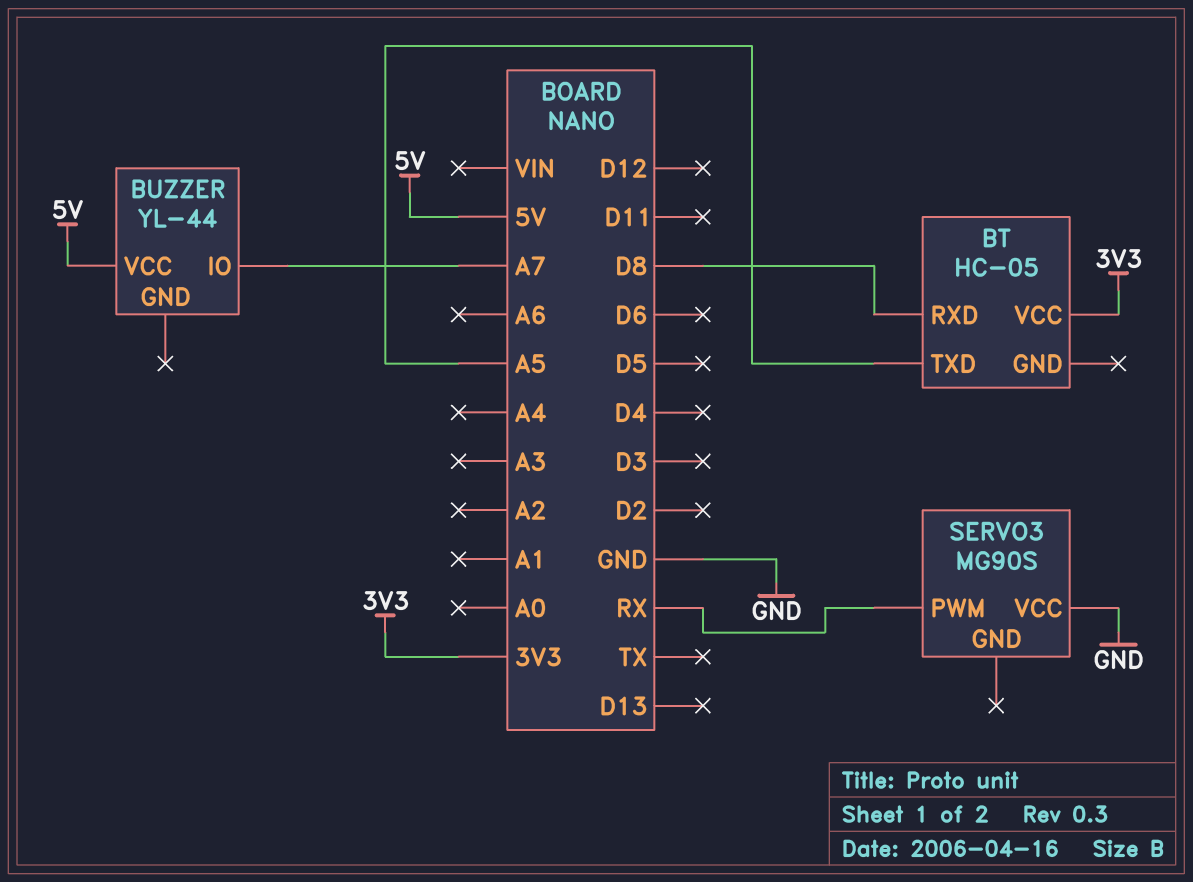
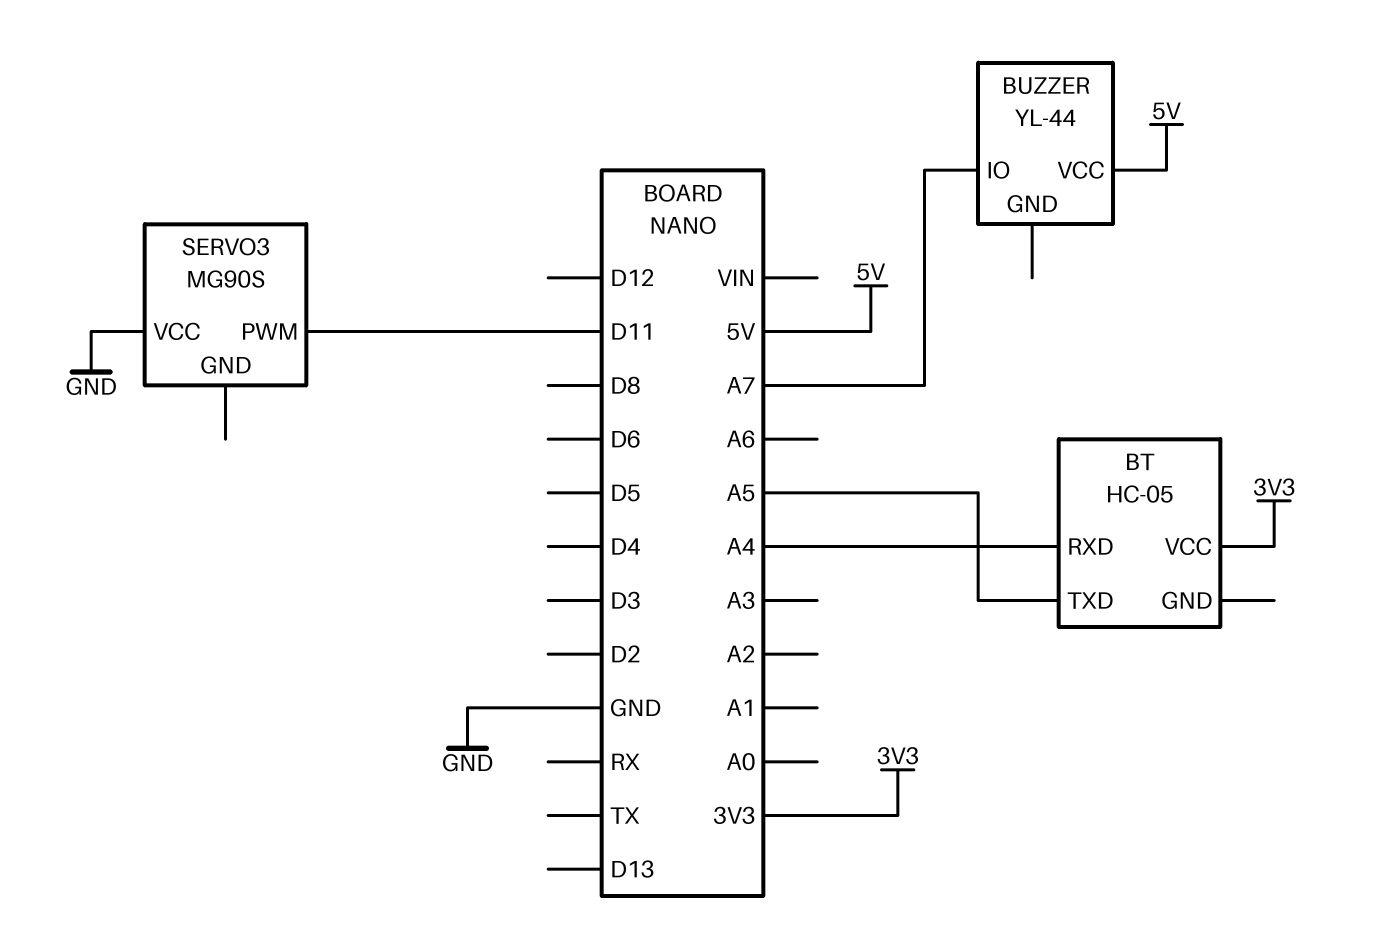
BT pin RXD: D8 -> A4
SERVO3 pin PWM: RX -> D11

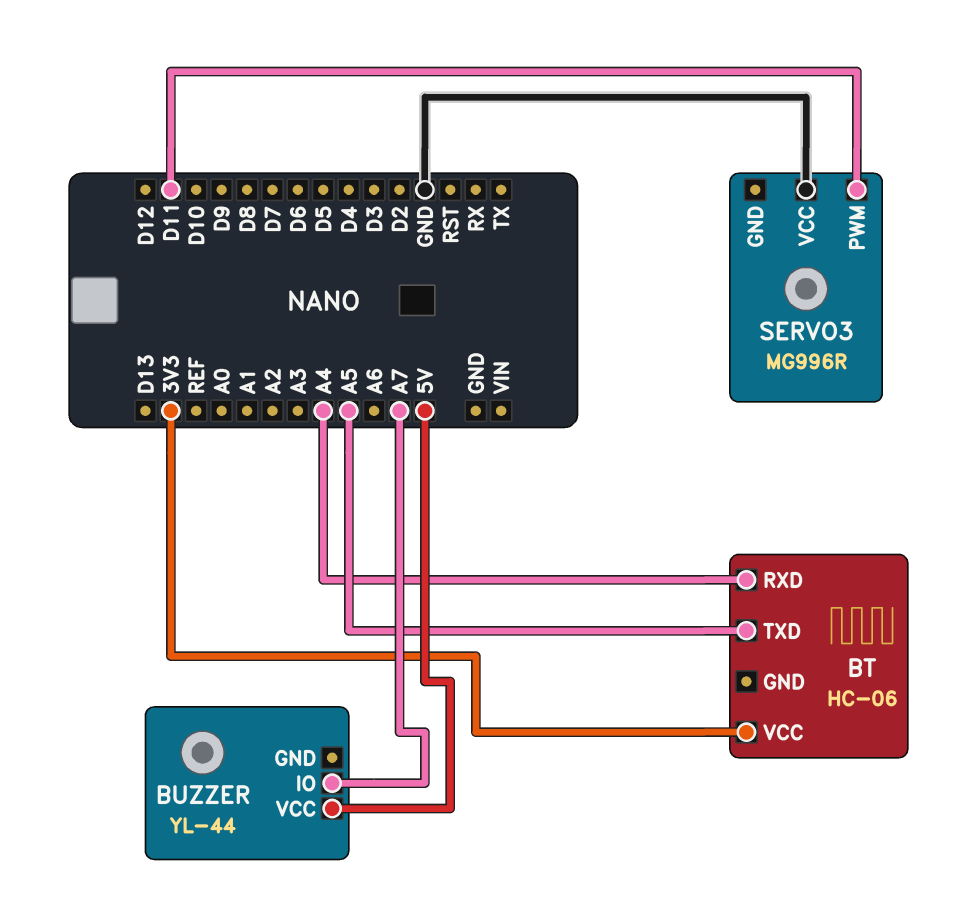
BT: HC-05 -> HC-06
SERVO3: MG90S -> MG996R

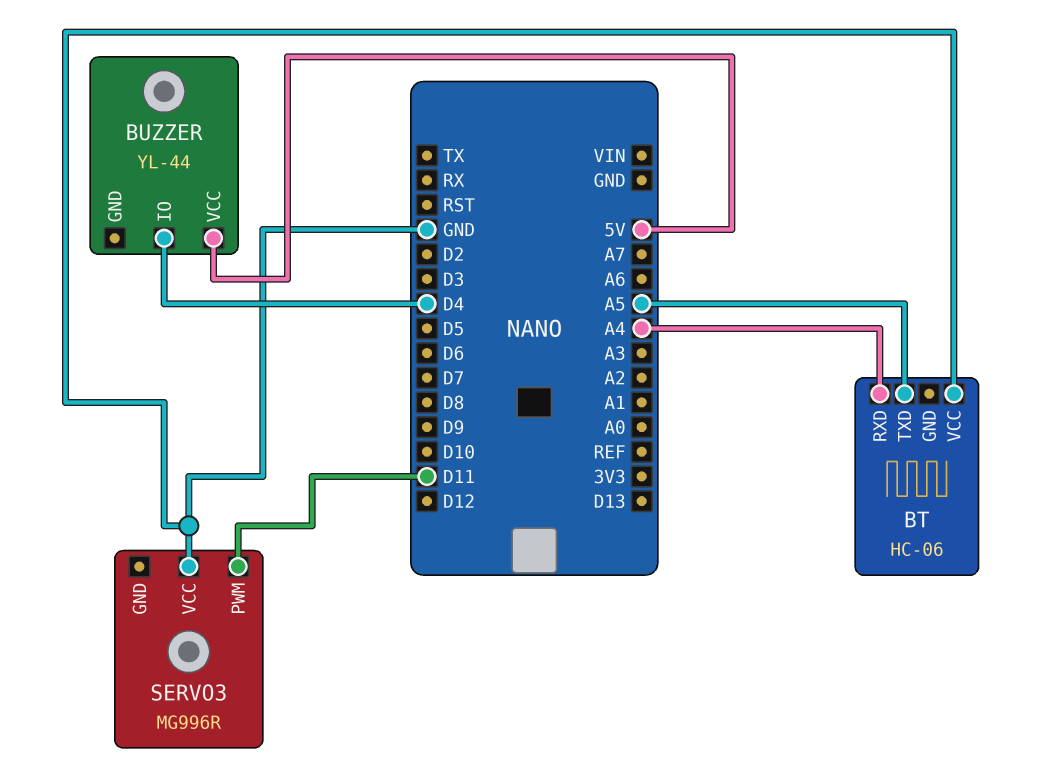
BT pin VCC: 3V3 -> GND
BUZZER pin IO: A7 -> D4

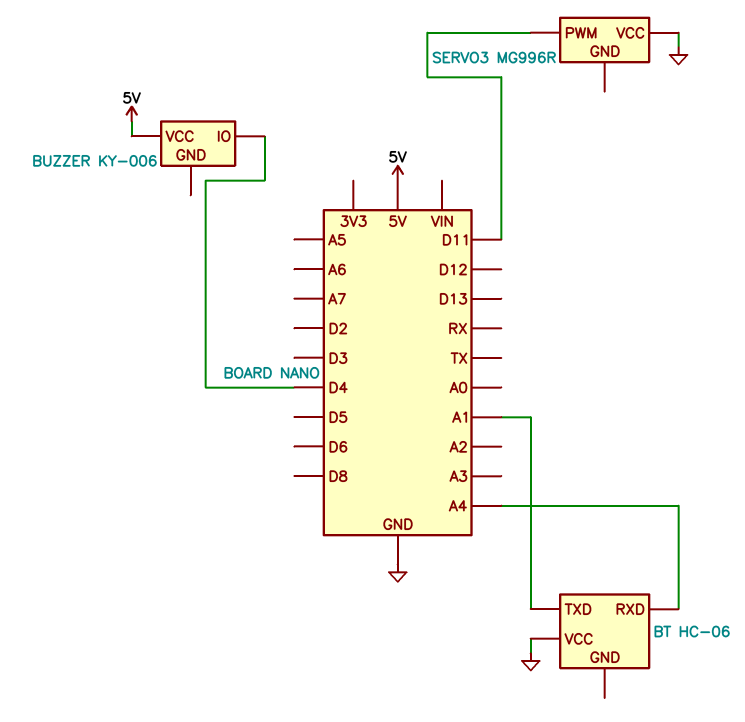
BT pin TXD: A5 -> A1
BUZZER: YL-44 -> KY-006

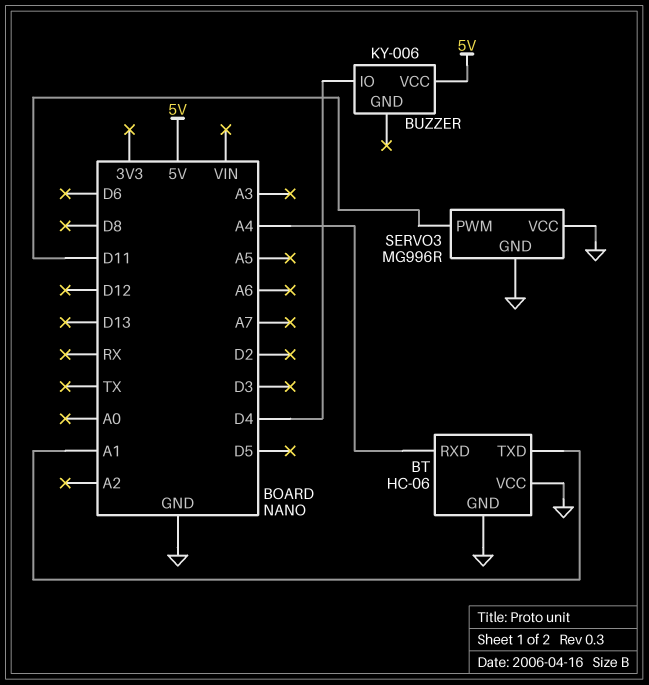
BT pin GND: none -> GND
SERVO3 pin GND: none -> GND

